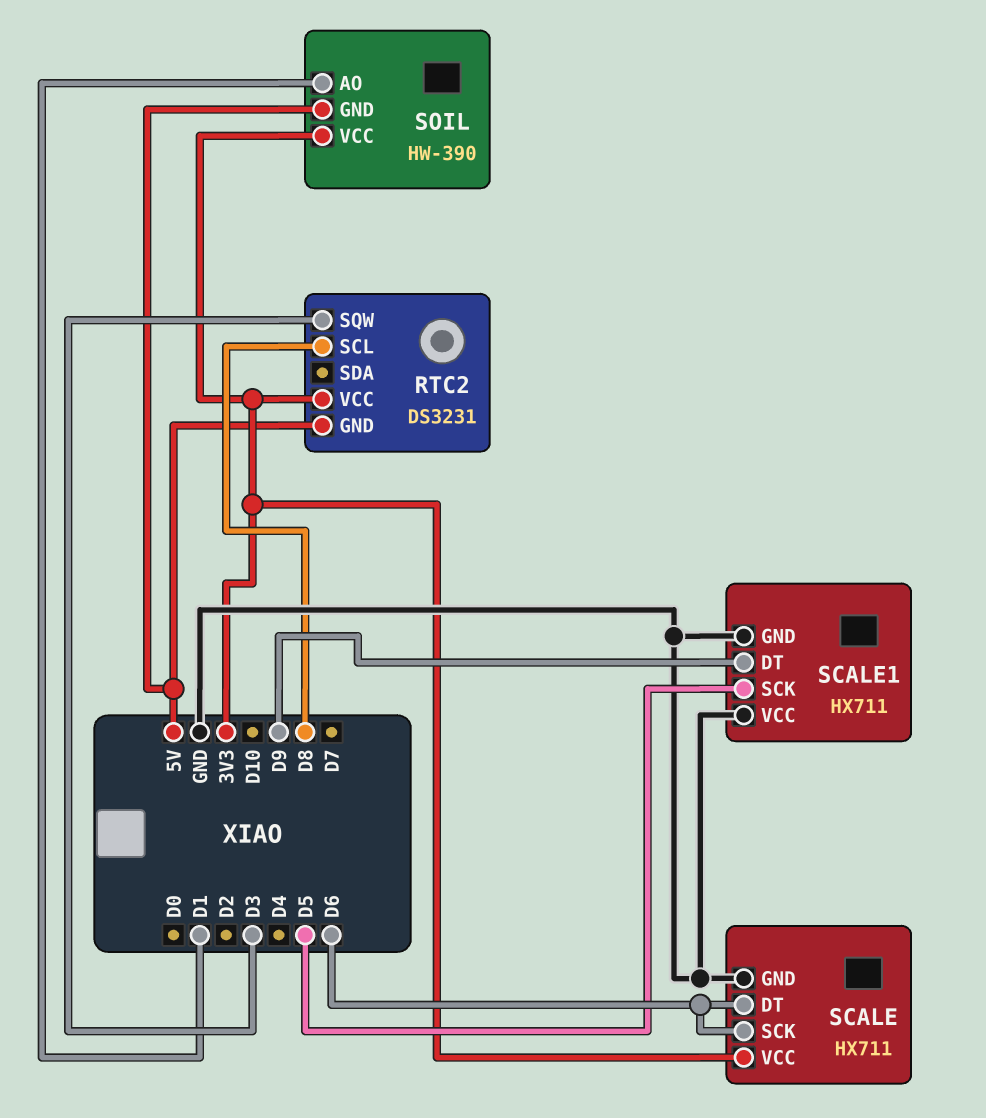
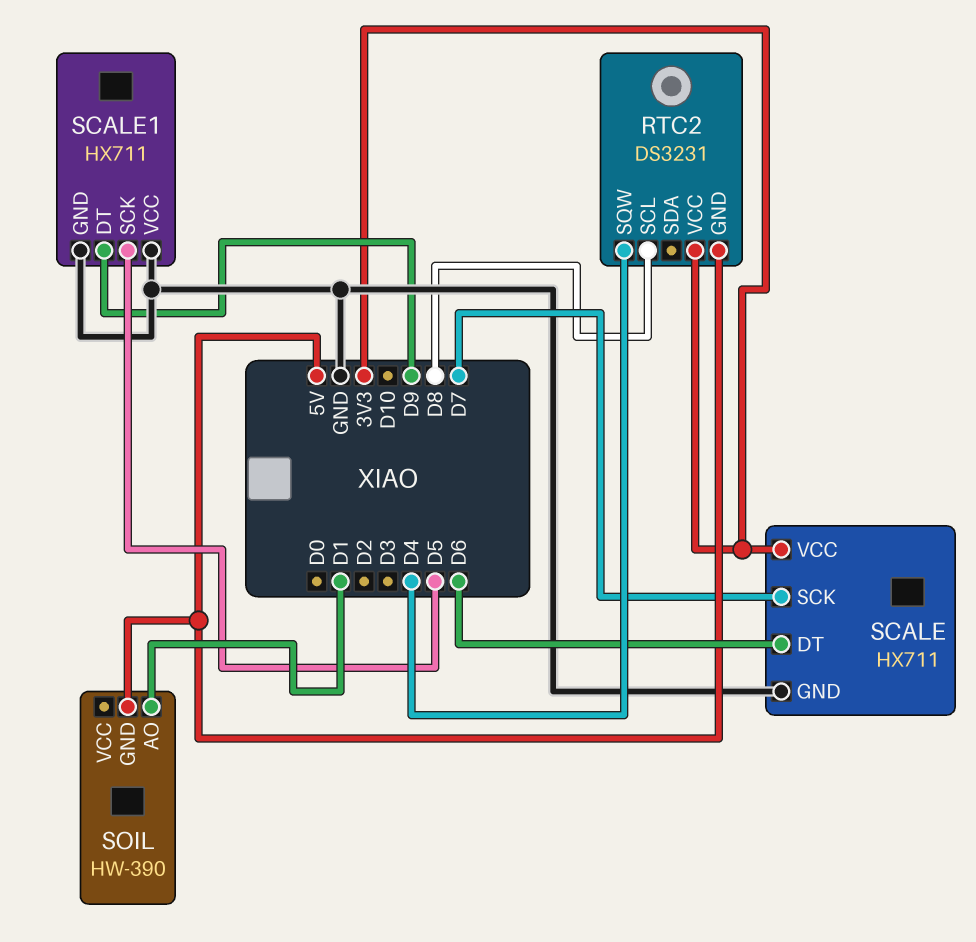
RTC2 pin SQW: D3 -> D4
SCALE pin SCK: D6 -> D7
SOIL pin VCC: 3V3 -> none

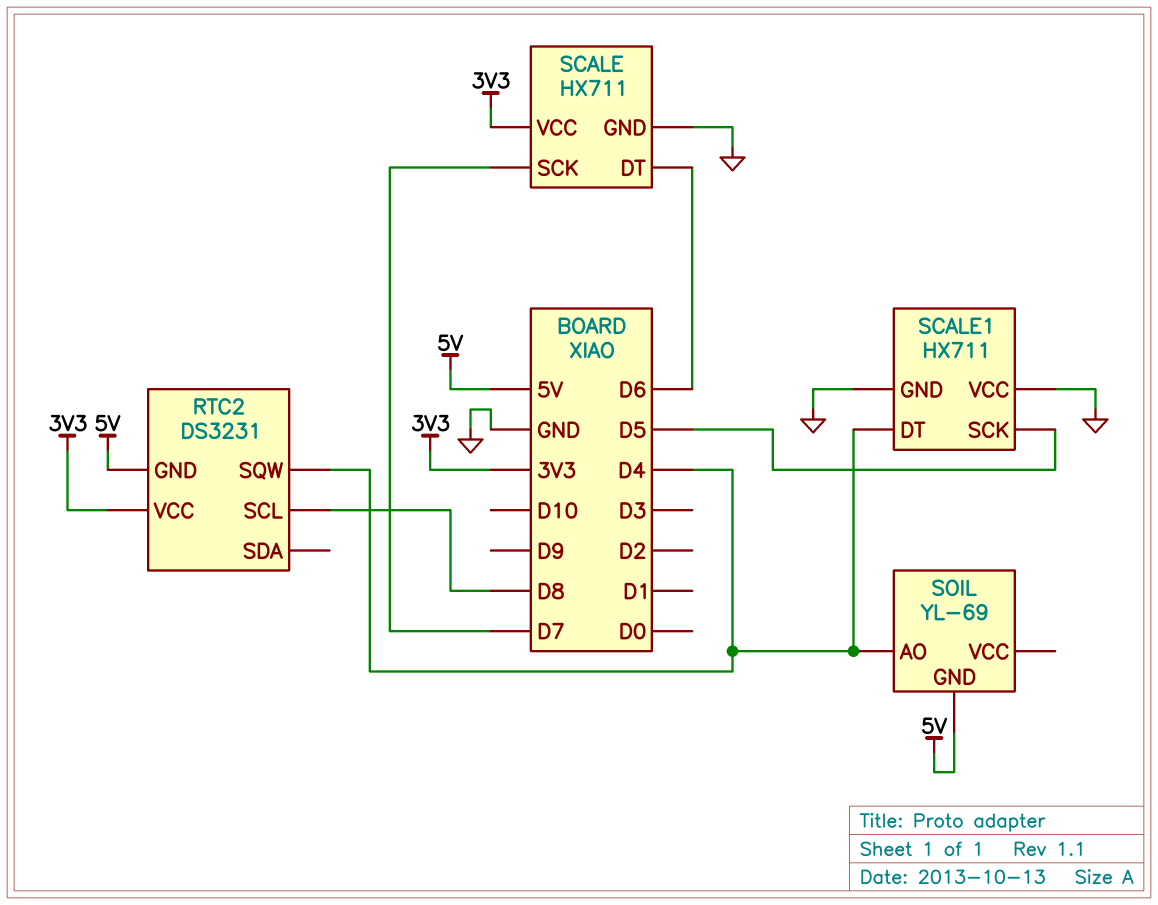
SCALE1 pin DT: D9 -> D4
SOIL: HW-390 -> YL-69
SOIL pin AO: D1 -> D4

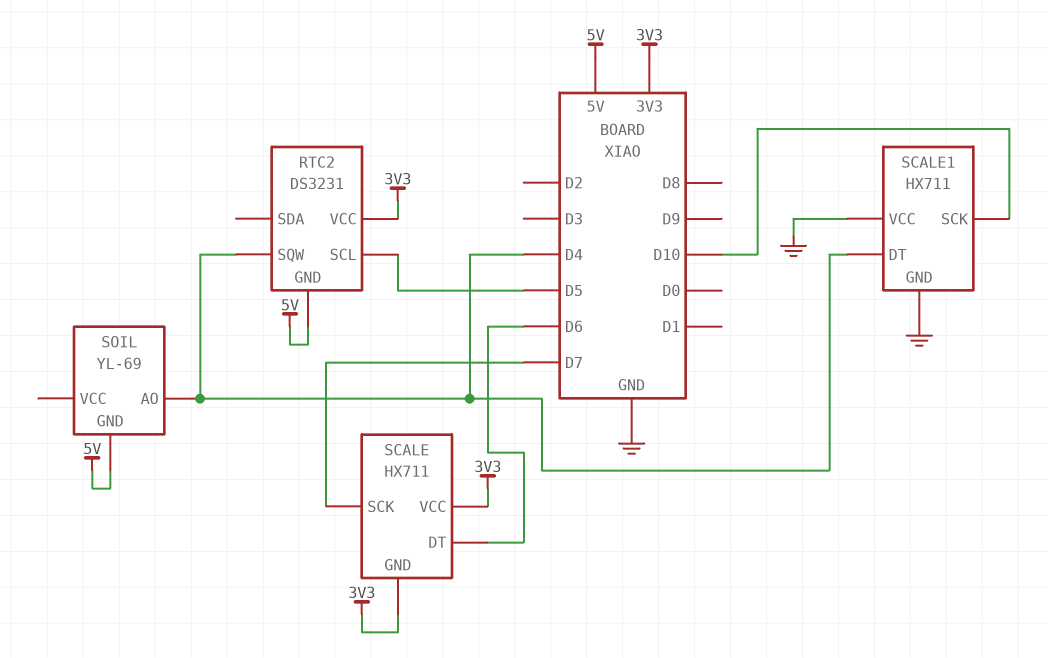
RTC2 pin SCL: D8 -> D5
SCALE pin GND: GND -> 3V3
SCALE1 pin SCK: D5 -> D10

